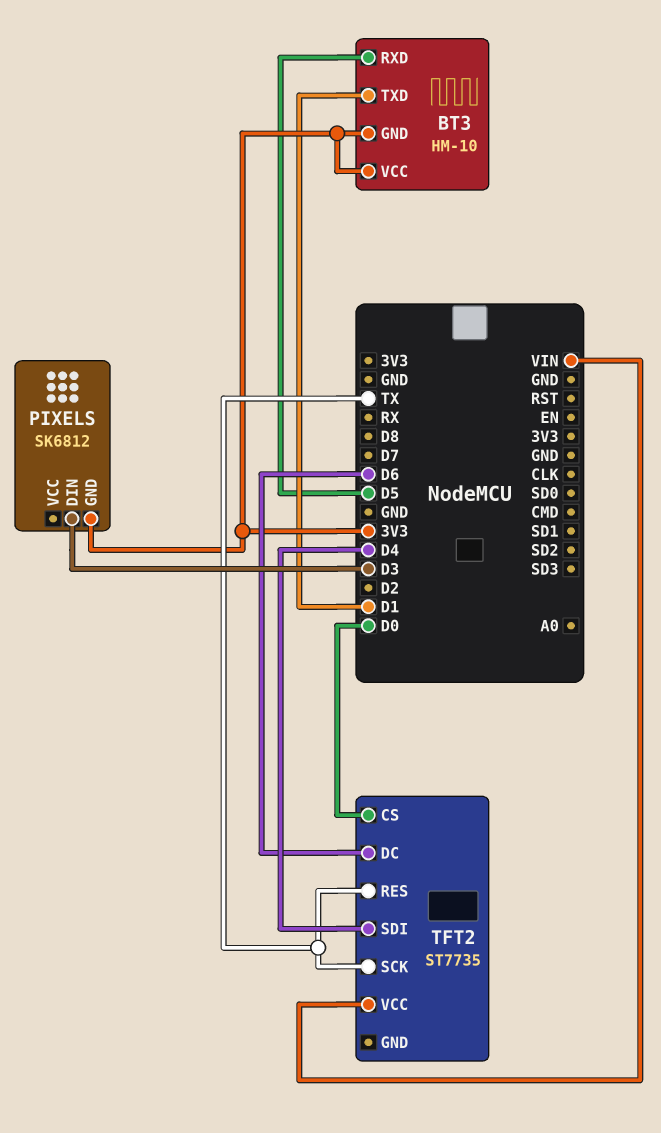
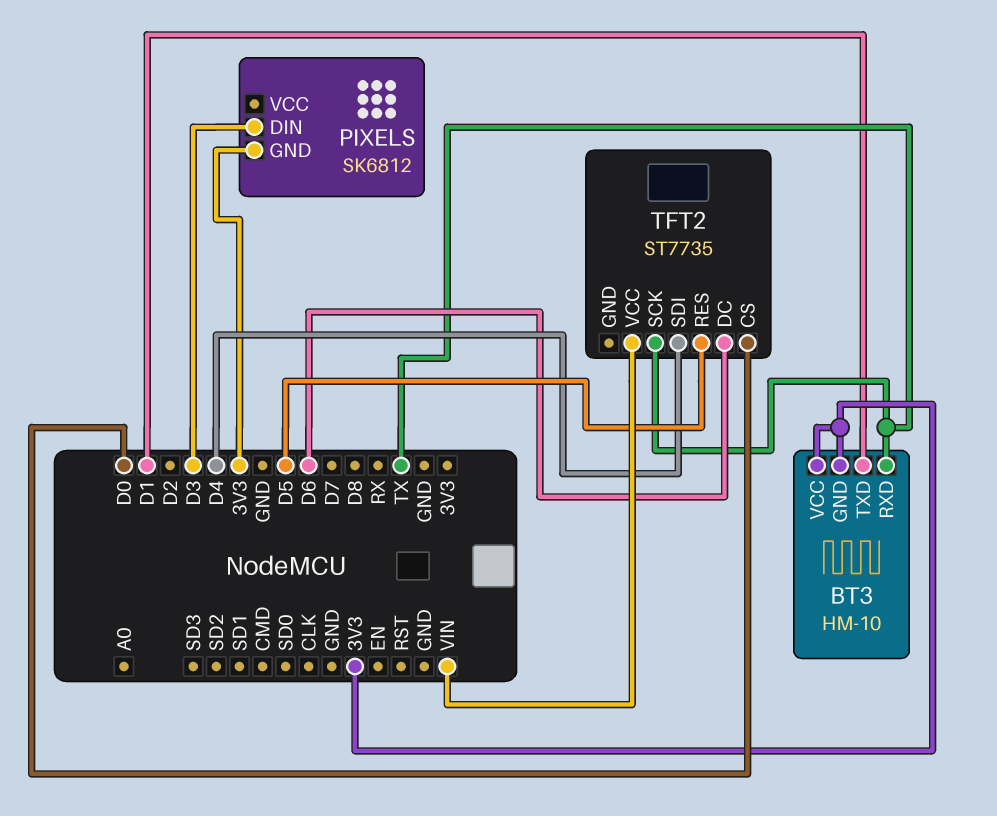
BT3 pin RXD: D5 -> TX
TFT2 pin RES: TX -> D5

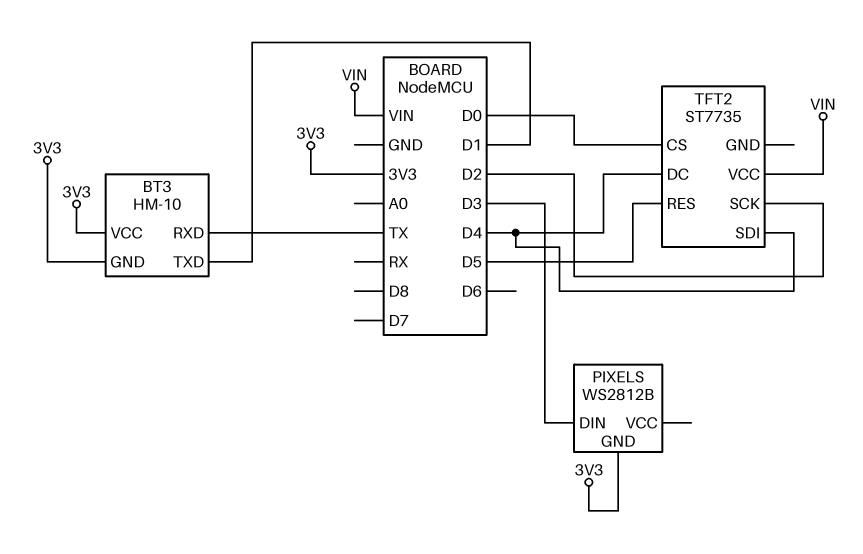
PIXELS: SK6812 -> WS2812B
TFT2 pin DC: D6 -> D4
TFT2 pin SCK: TX -> D2

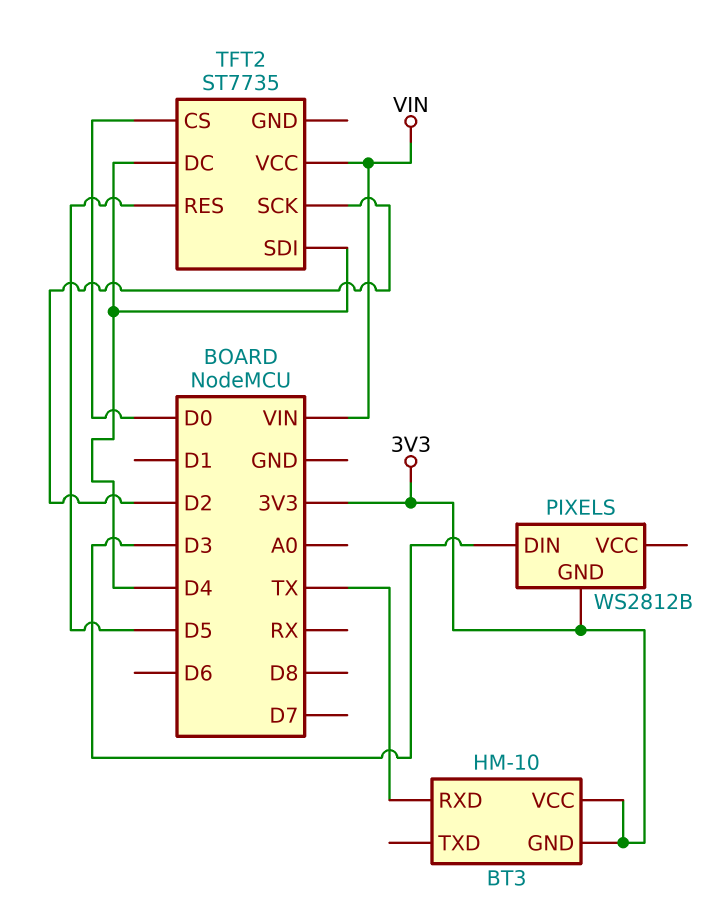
BT3 pin TXD: D1 -> none

